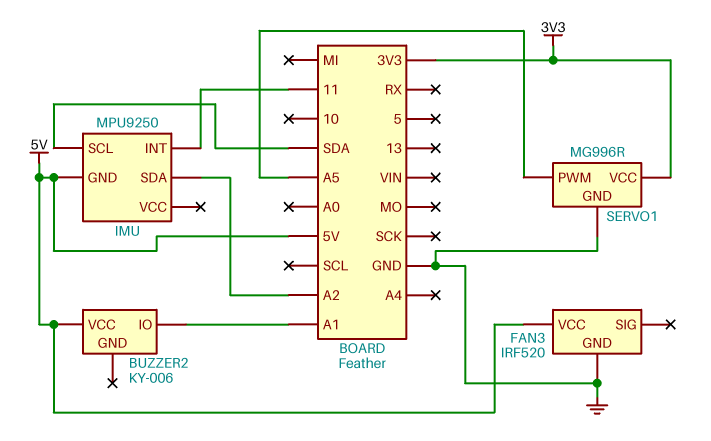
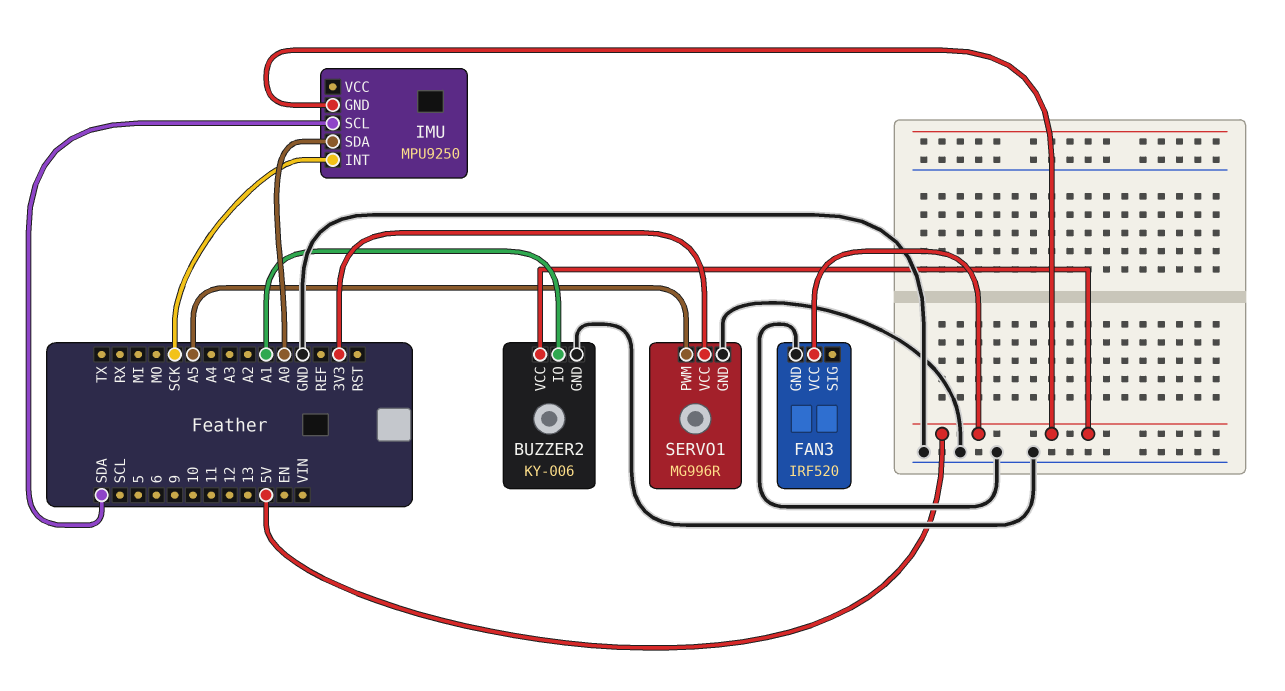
BUZZER2 pin GND: none -> GND
IMU pin INT: 11 -> SCK
IMU pin SDA: A2 -> A0

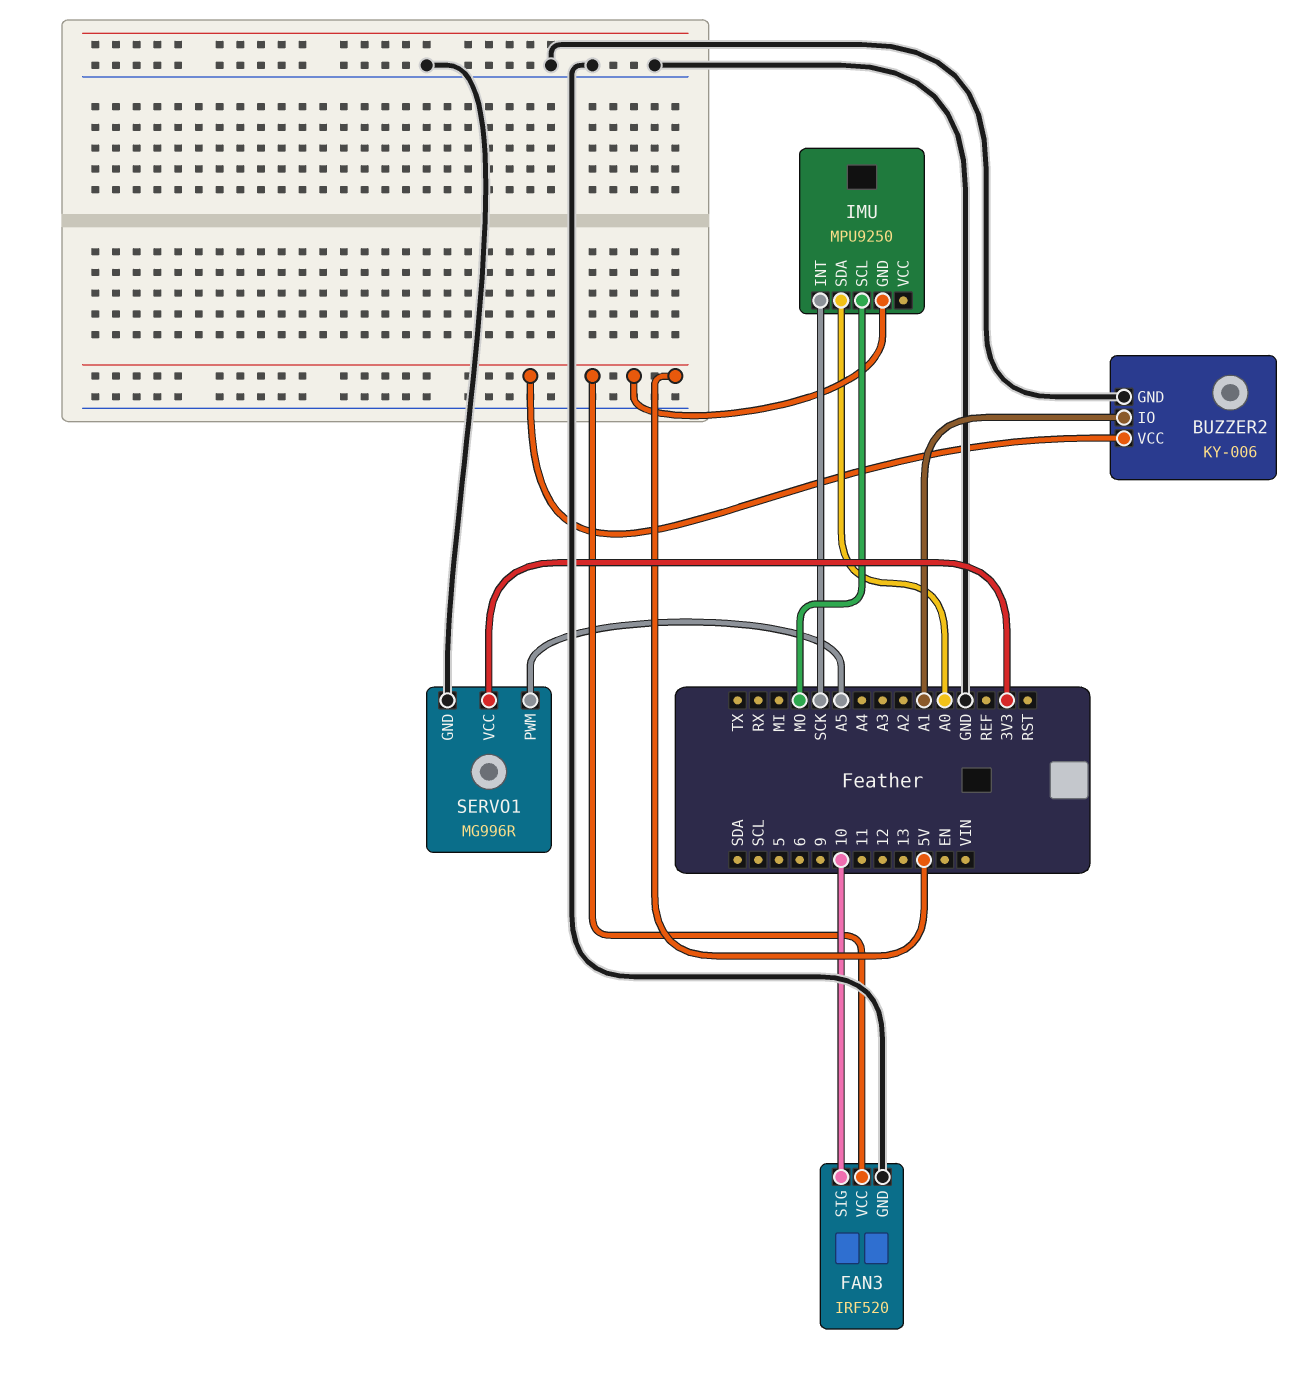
FAN3 pin SIG: none -> 10
IMU pin SCL: SDA -> MO

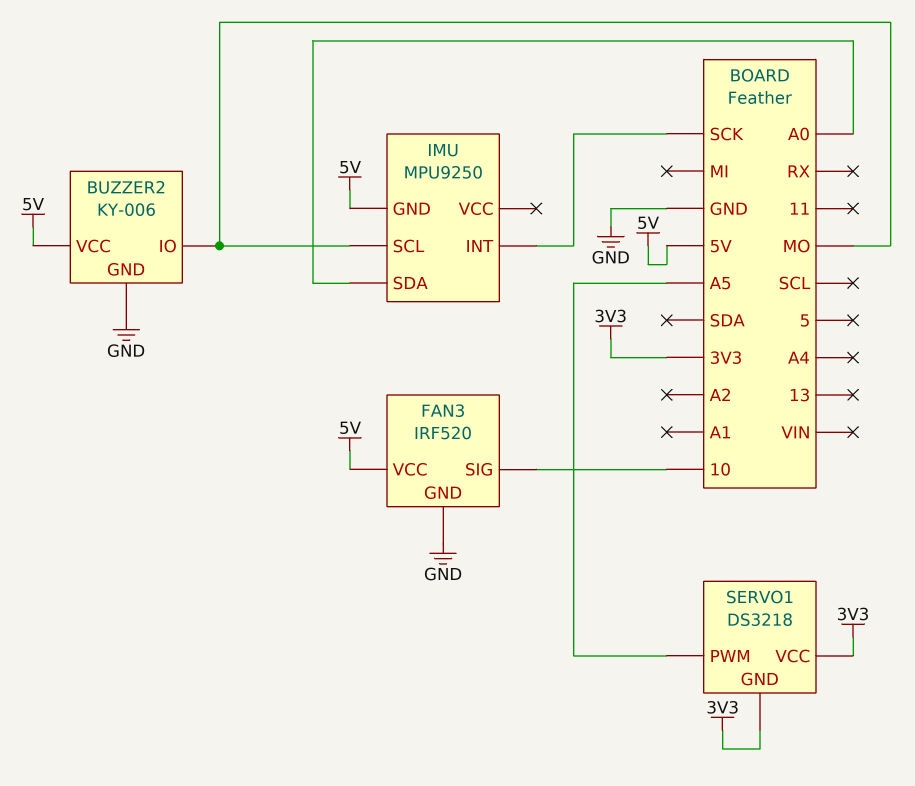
BUZZER2 pin IO: A1 -> MO
SERVO1: MG996R -> DS3218
SERVO1 pin GND: GND -> 3V3

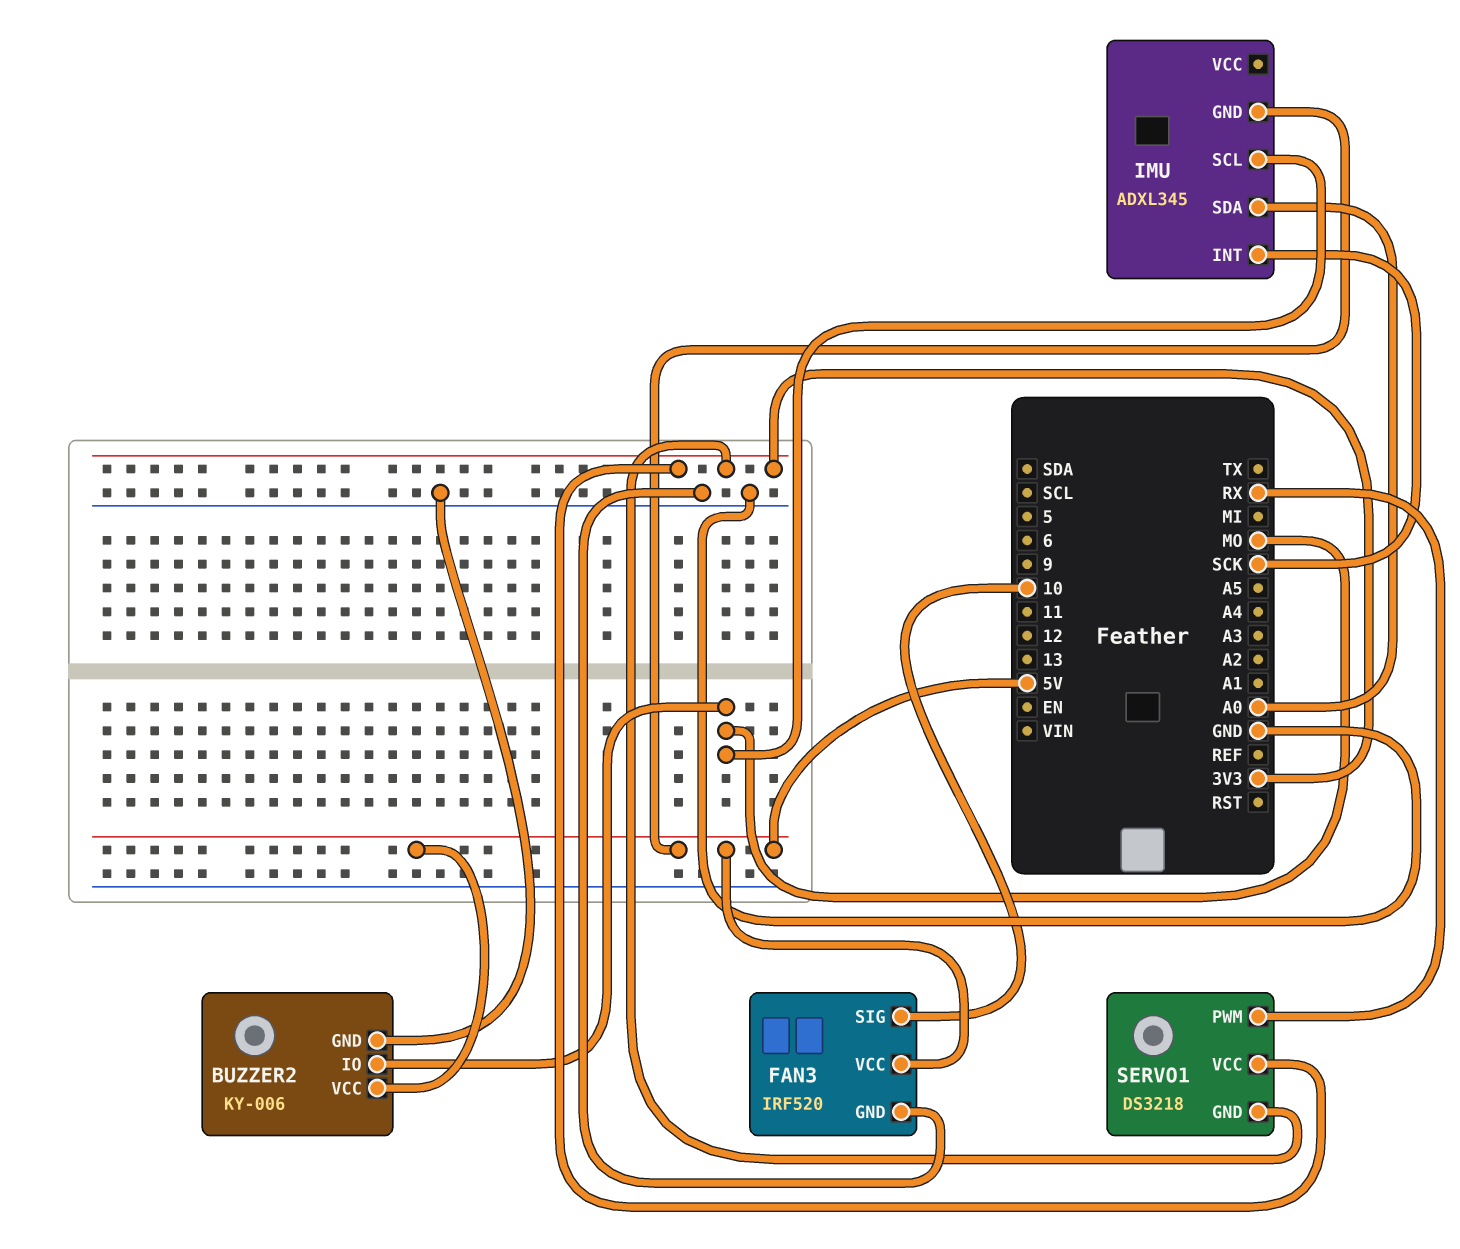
IMU: MPU9250 -> ADXL345
SERVO1 pin PWM: A5 -> RX

